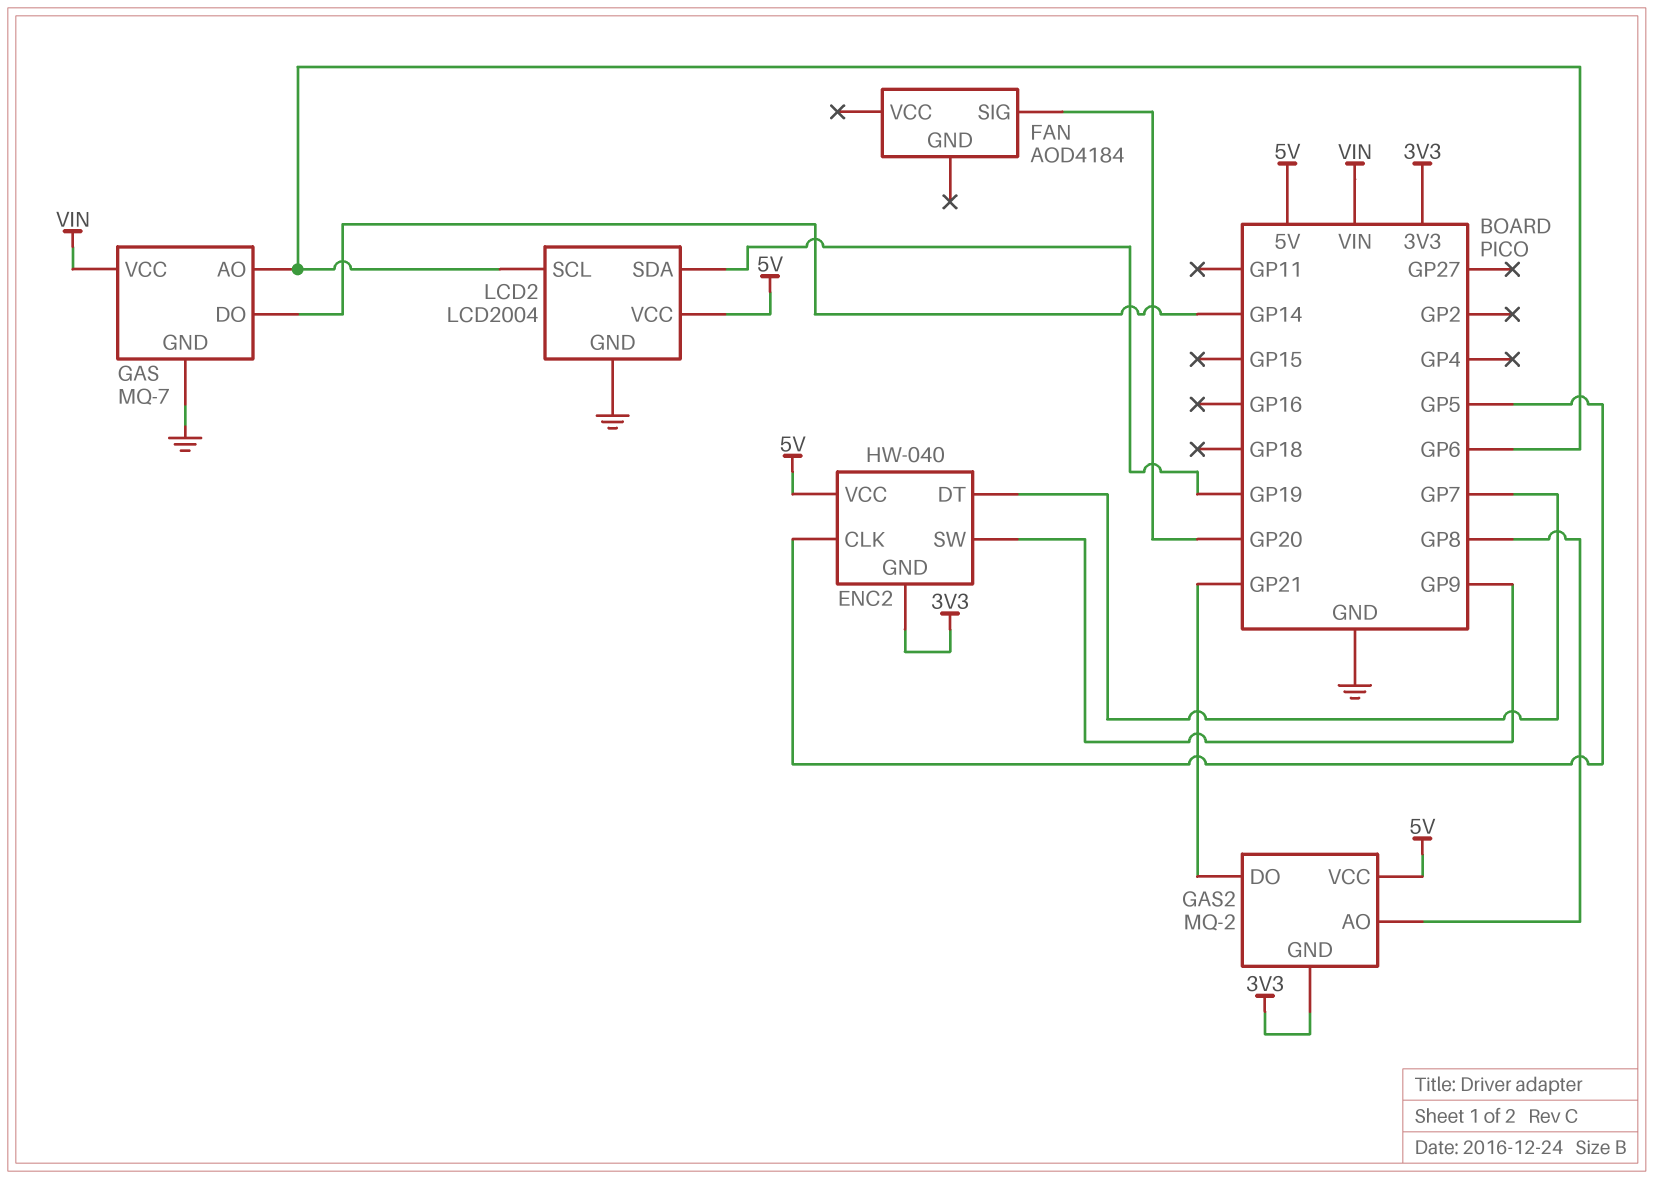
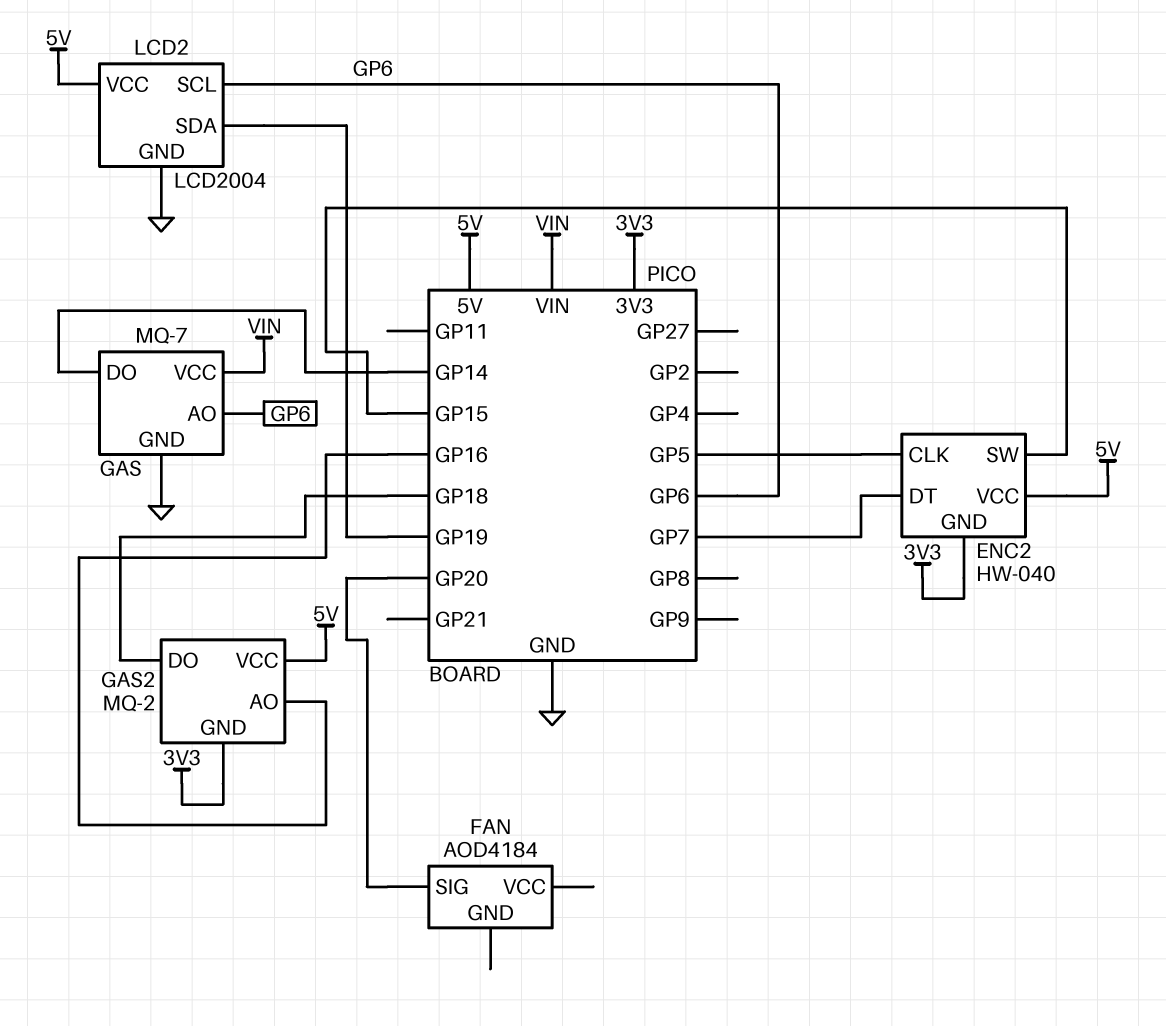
ENC2 pin SW: GP9 -> GP15
GAS2 pin AO: GP8 -> GP16
GAS2 pin DO: GP21 -> GP18

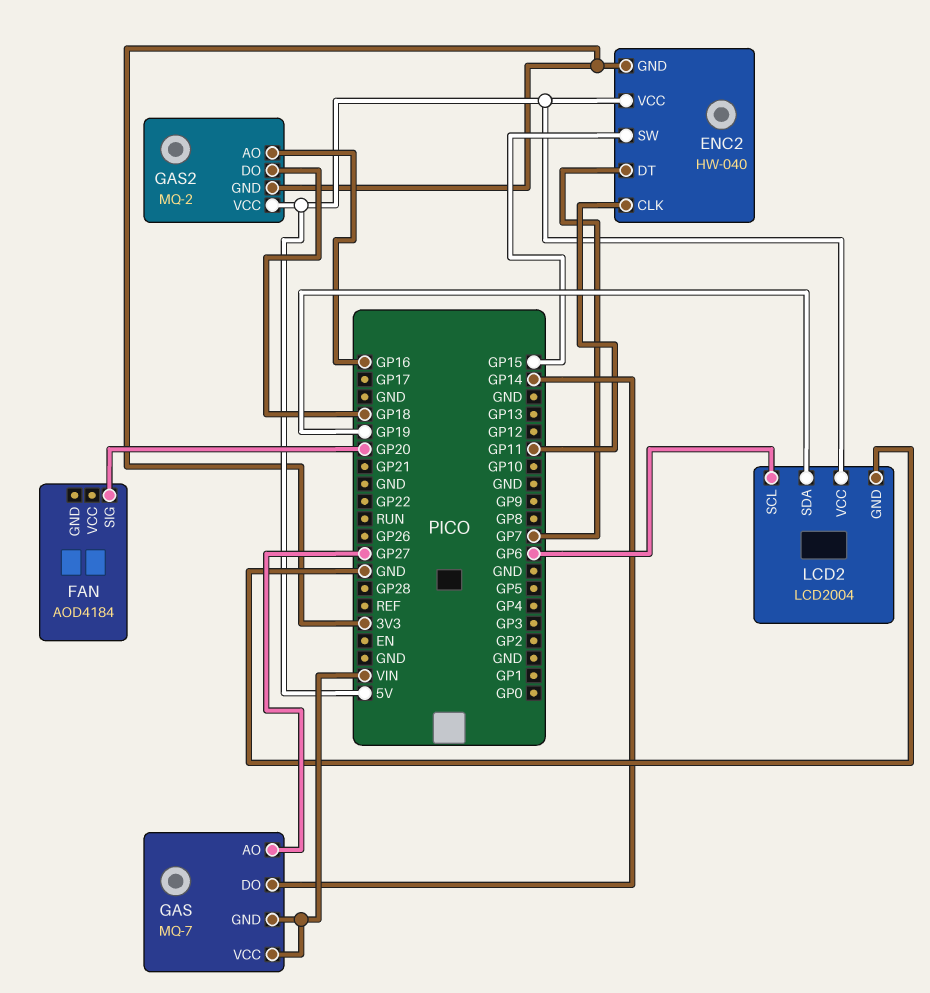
ENC2 pin CLK: GP5 -> GP11
GAS pin AO: GP6 -> GP27
GAS pin GND: GND -> VIN

